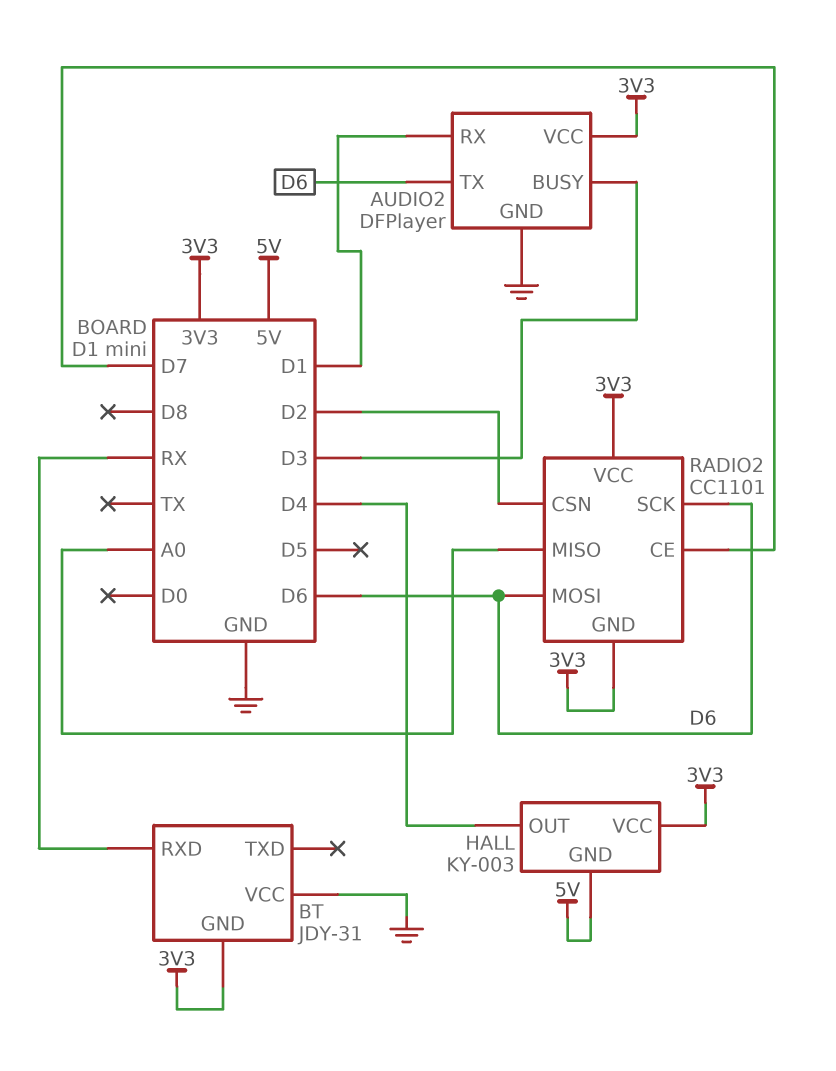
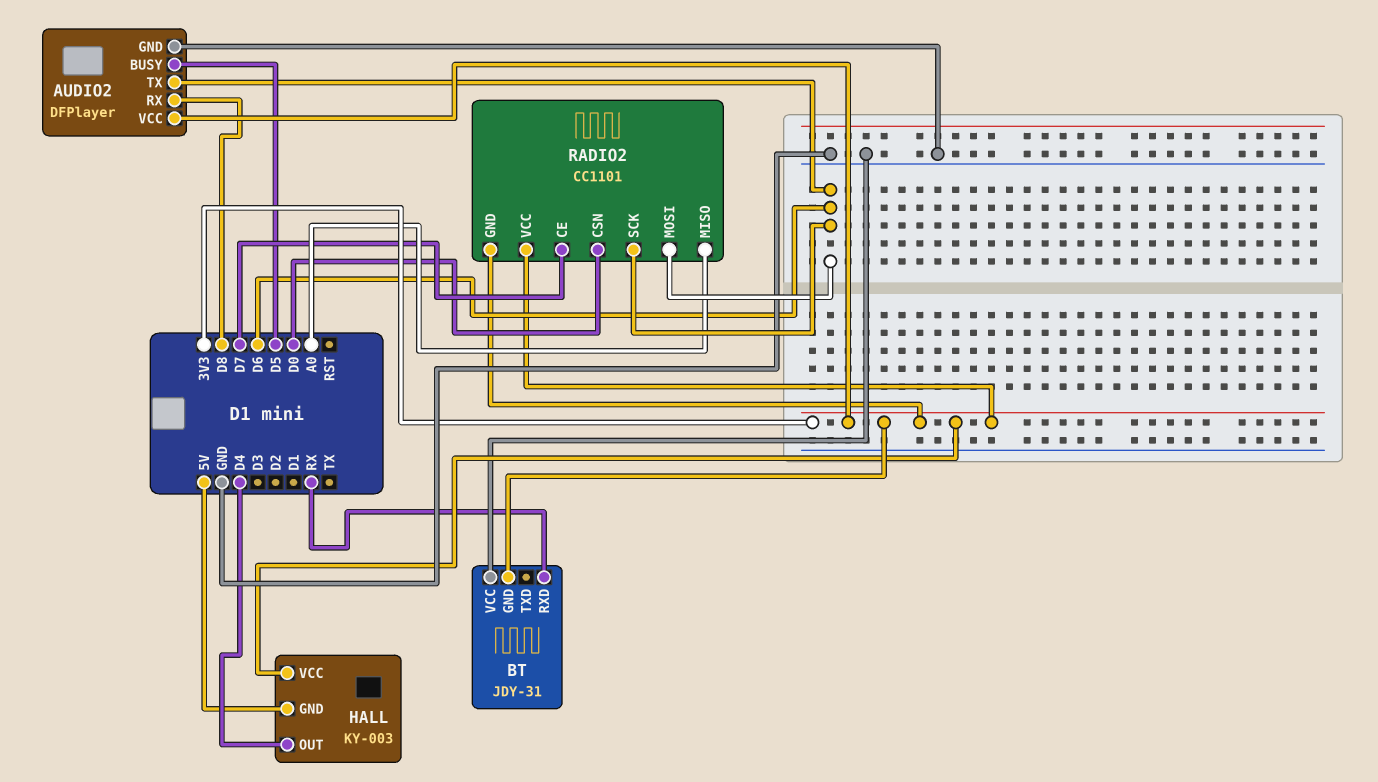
AUDIO2 pin BUSY: D3 -> D5
AUDIO2 pin RX: D1 -> D8
RADIO2 pin CSN: D2 -> D0

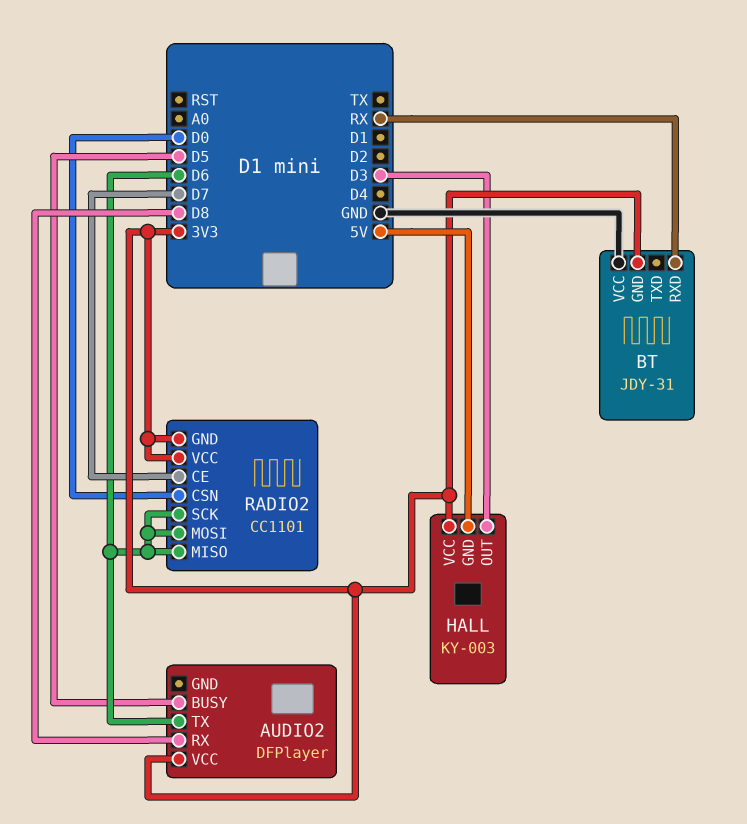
AUDIO2 pin GND: GND -> none
HALL pin OUT: D4 -> D3
RADIO2 pin MISO: A0 -> D6

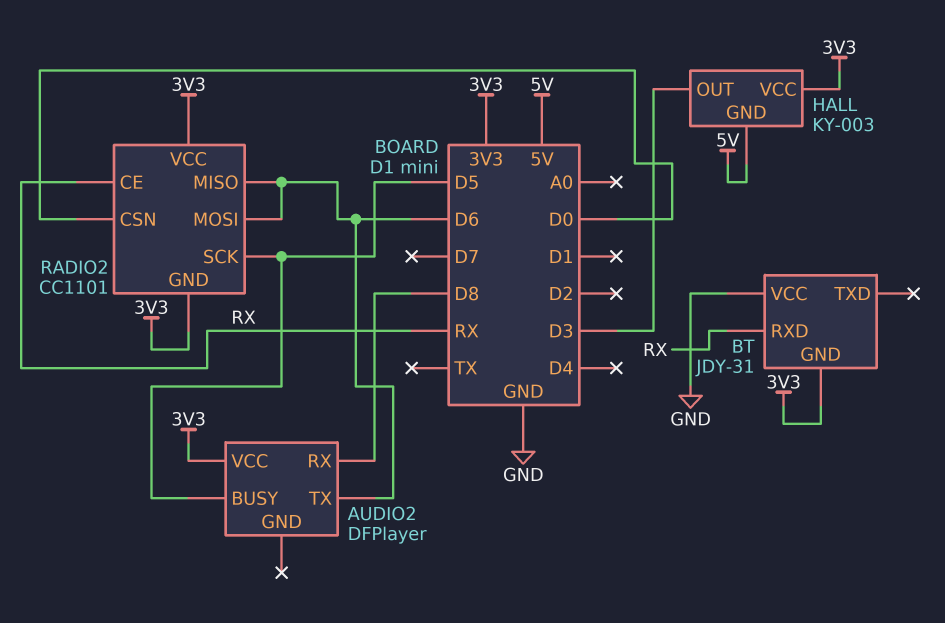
RADIO2 pin CE: D7 -> RX
RADIO2 pin SCK: D6 -> D5

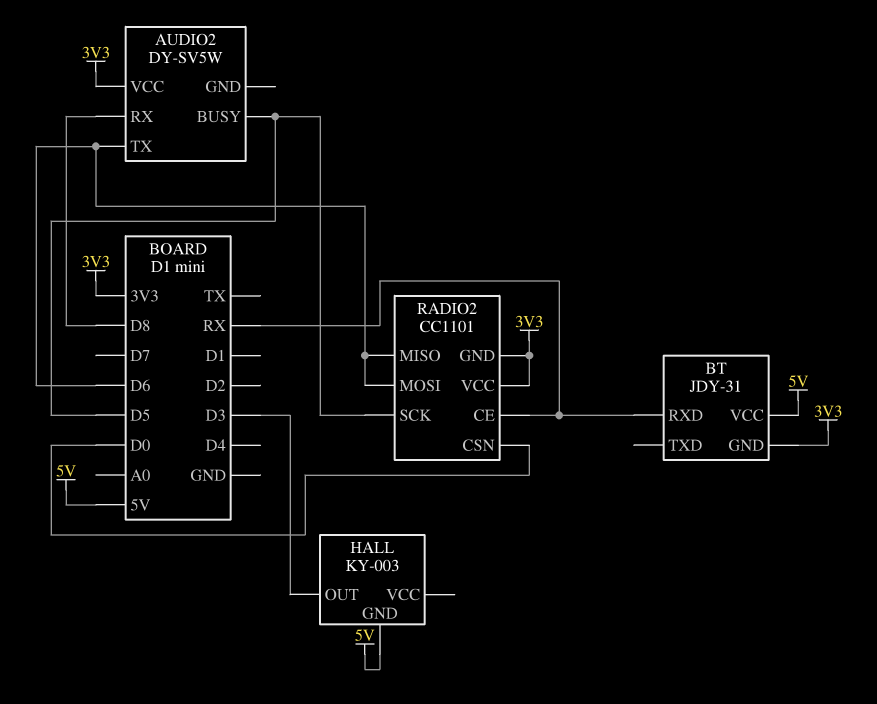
AUDIO2: DFPlayer -> DY-SV5W
BT pin VCC: GND -> 5V
HALL pin VCC: 3V3 -> none

